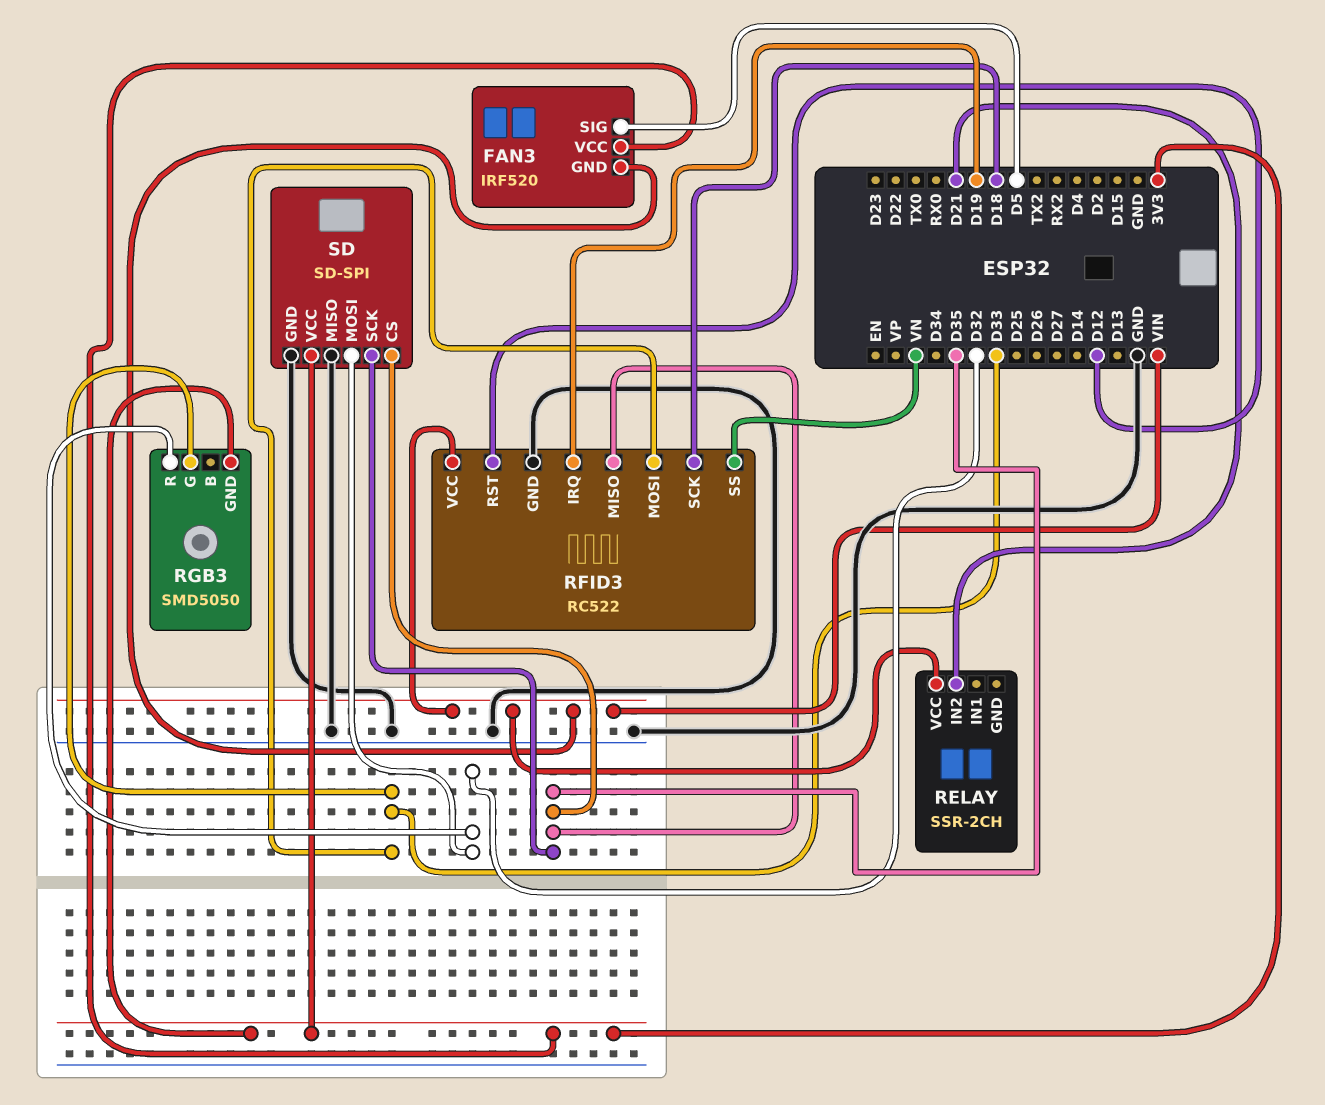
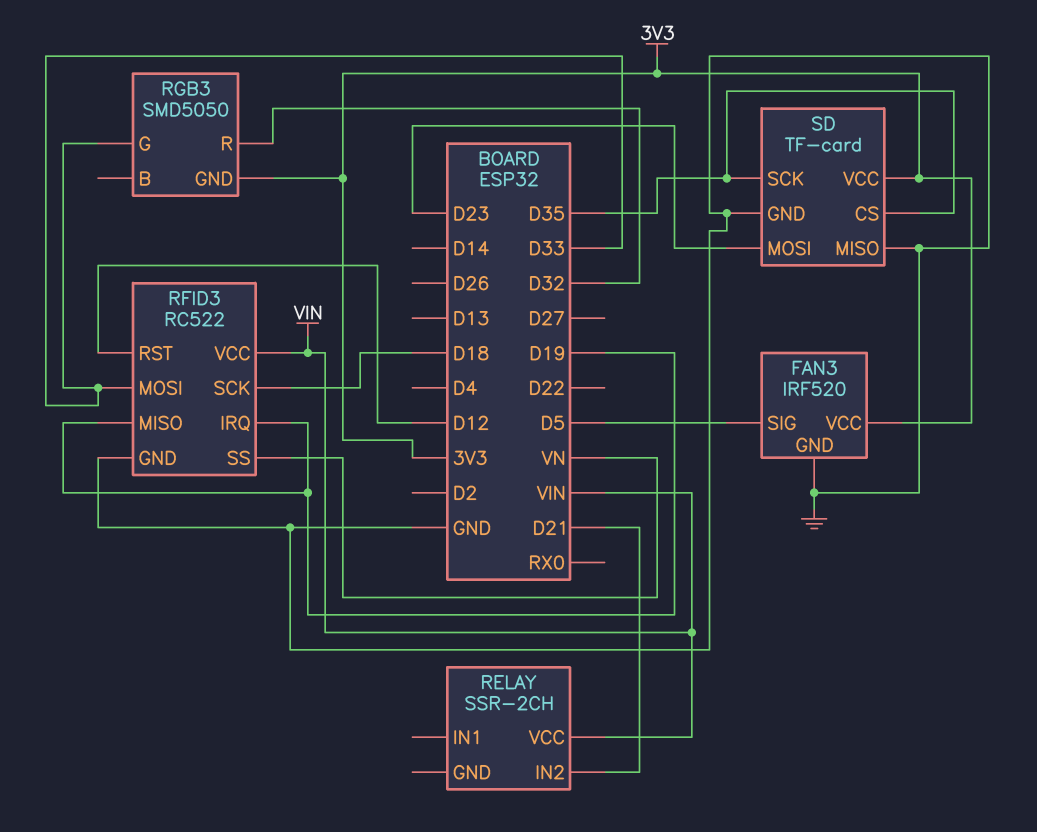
FAN3 pin GND: VIN -> GND
RFID3 pin MISO: D35 -> D19
SD: SD-SPI -> TF-card
SD pin MOSI: D32 -> D23

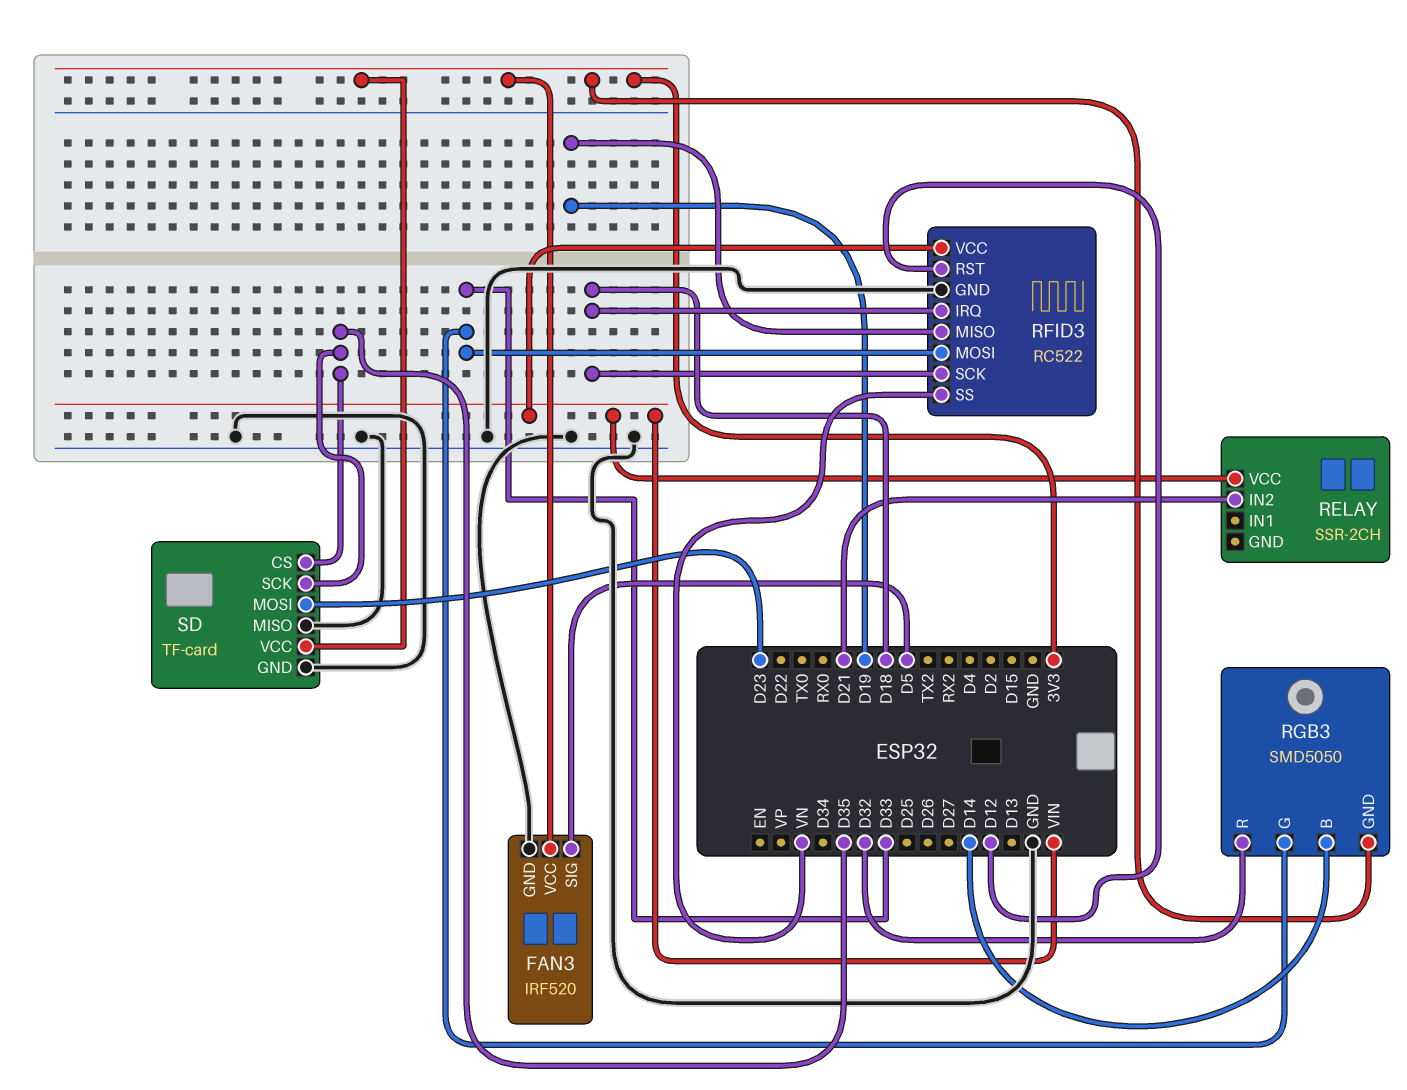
RFID3 pin IRQ: D19 -> D18
RGB3 pin B: none -> D14

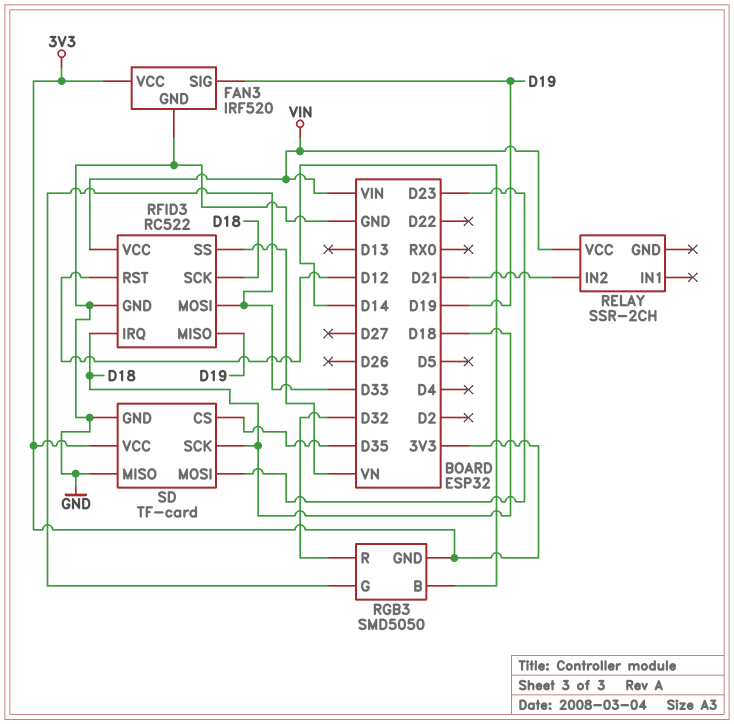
FAN3 pin SIG: D5 -> D19
SD pin SCK: D35 -> D18

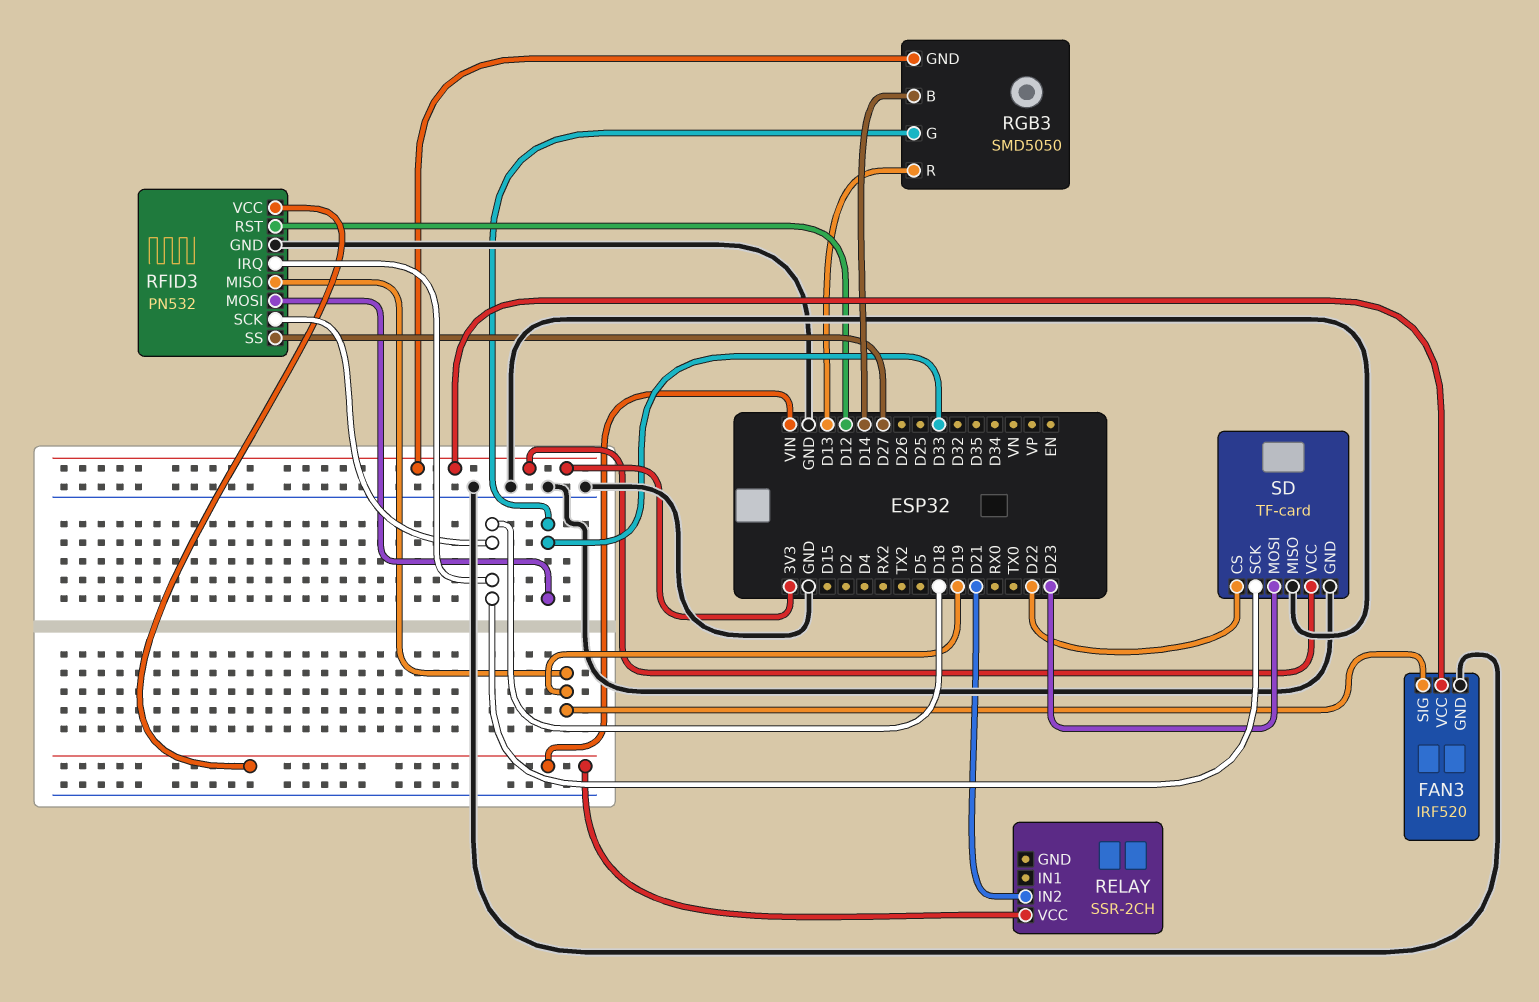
RFID3: RC522 -> PN532
RFID3 pin SS: VN -> D27
RGB3 pin R: D32 -> D13
SD pin CS: D35 -> D22

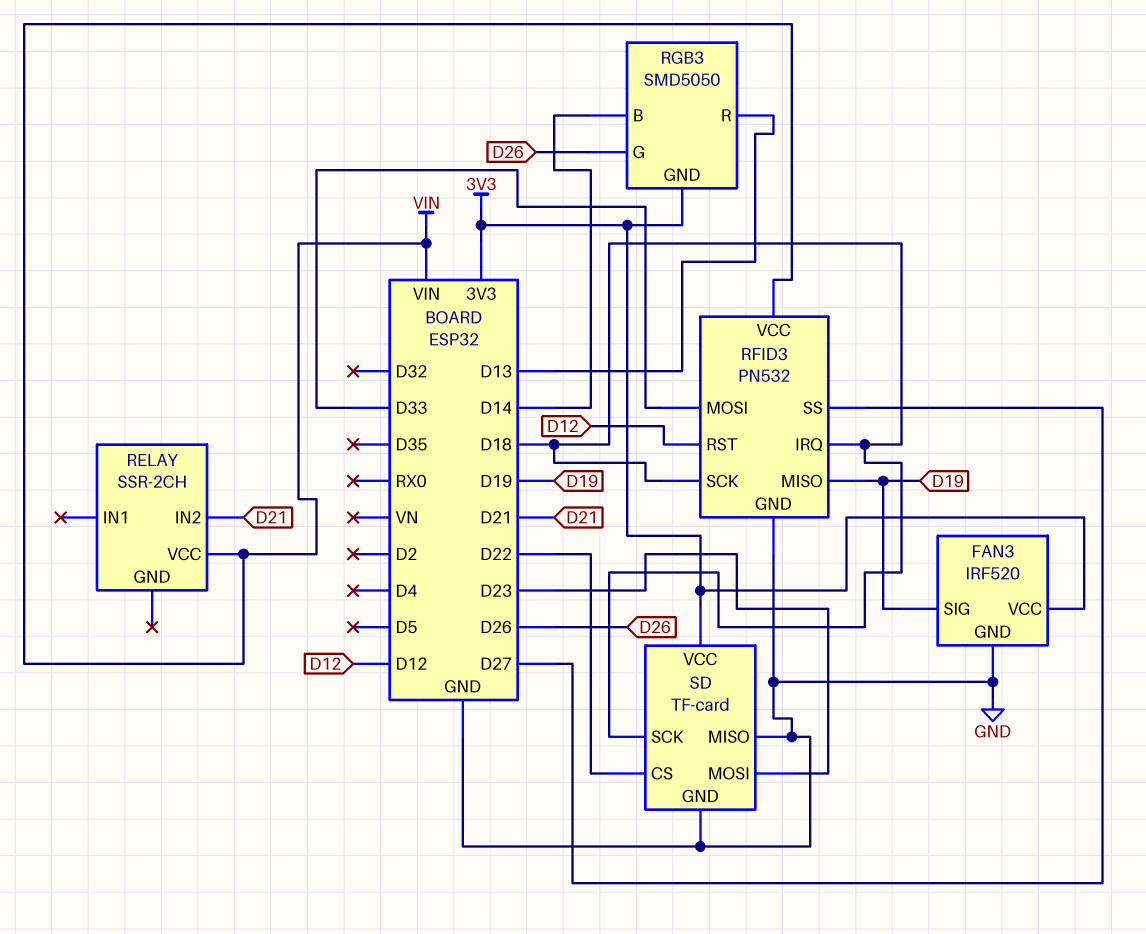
RGB3 pin G: D33 -> D26

